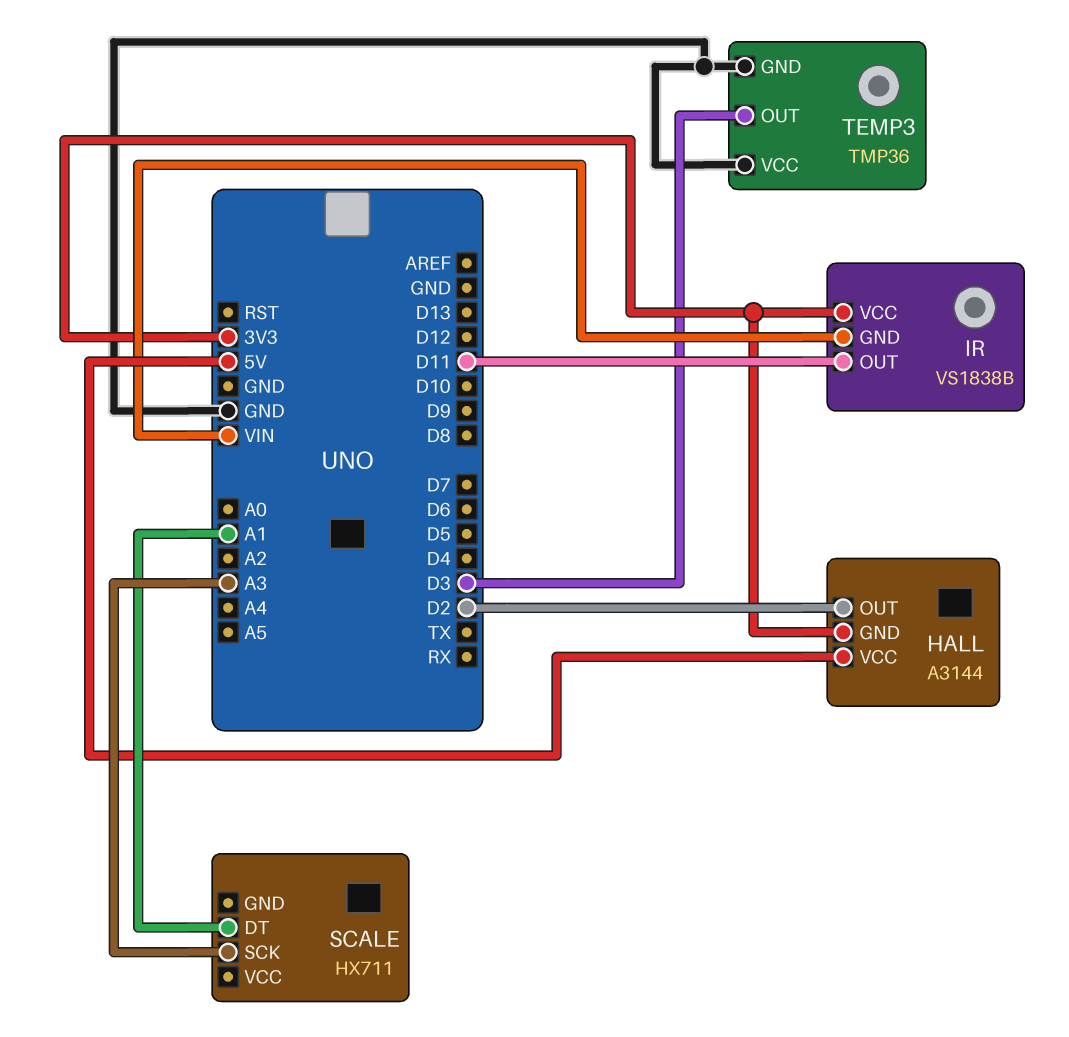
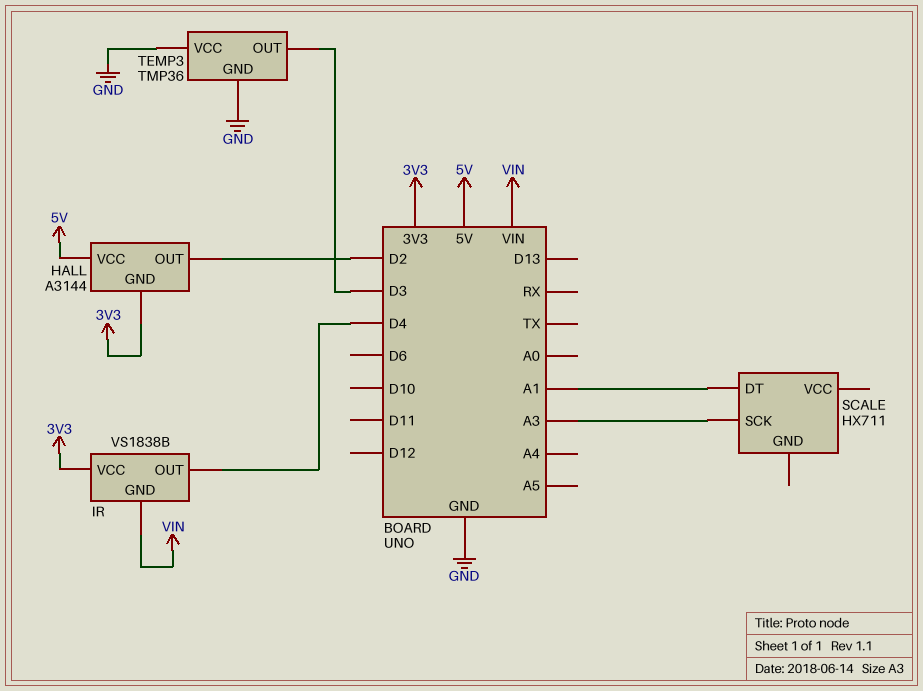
IR pin OUT: D11 -> D4

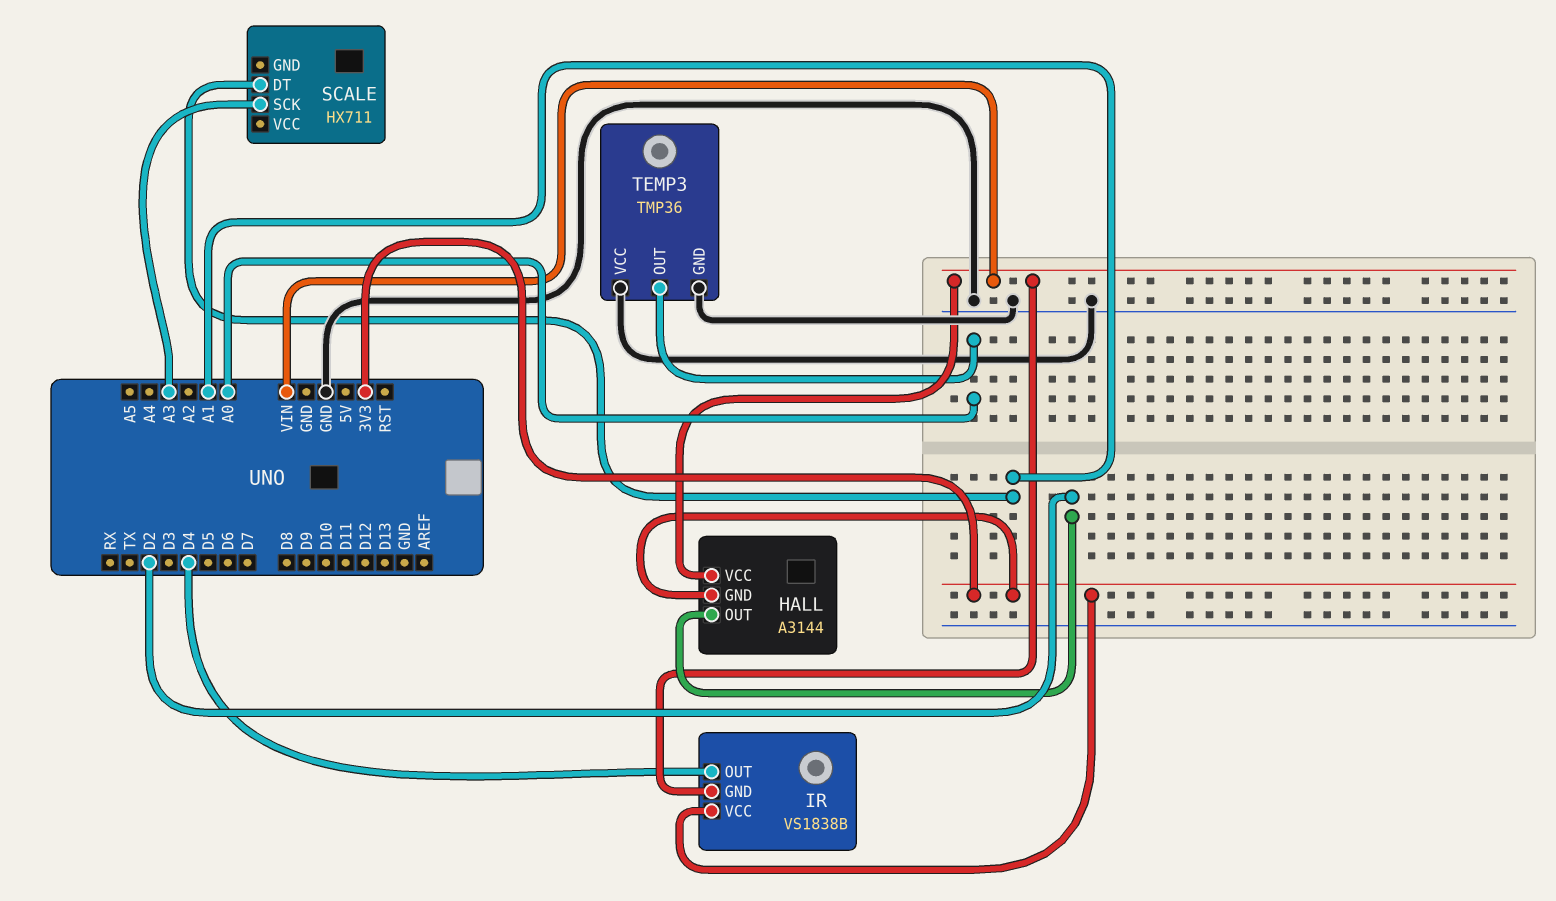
HALL pin VCC: 5V -> VIN
TEMP3 pin OUT: D3 -> A0

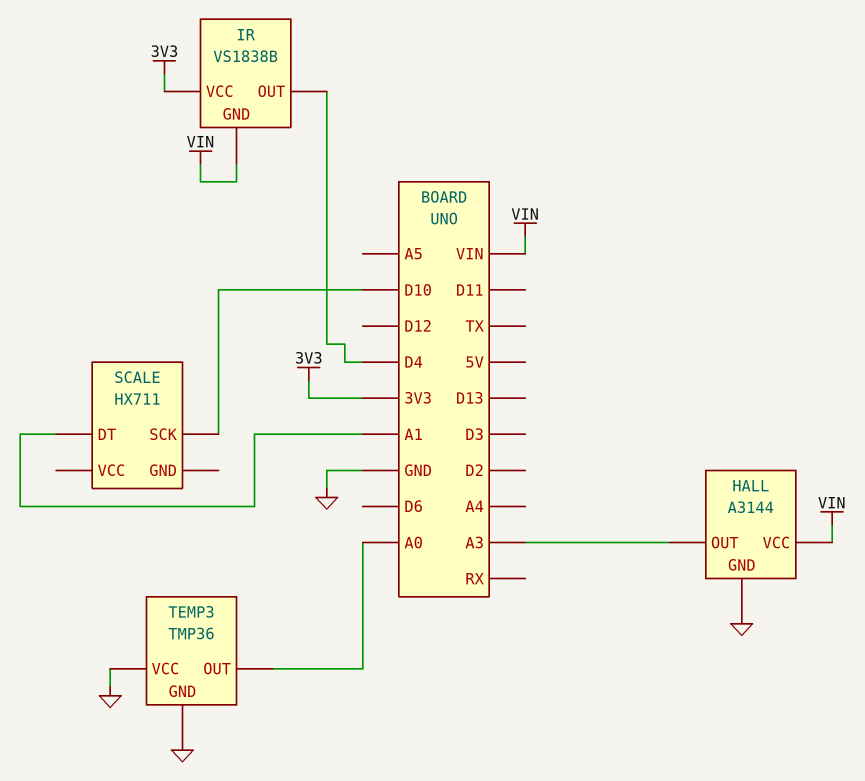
HALL pin GND: 3V3 -> GND
HALL pin OUT: D2 -> A3
SCALE pin SCK: A3 -> D10

